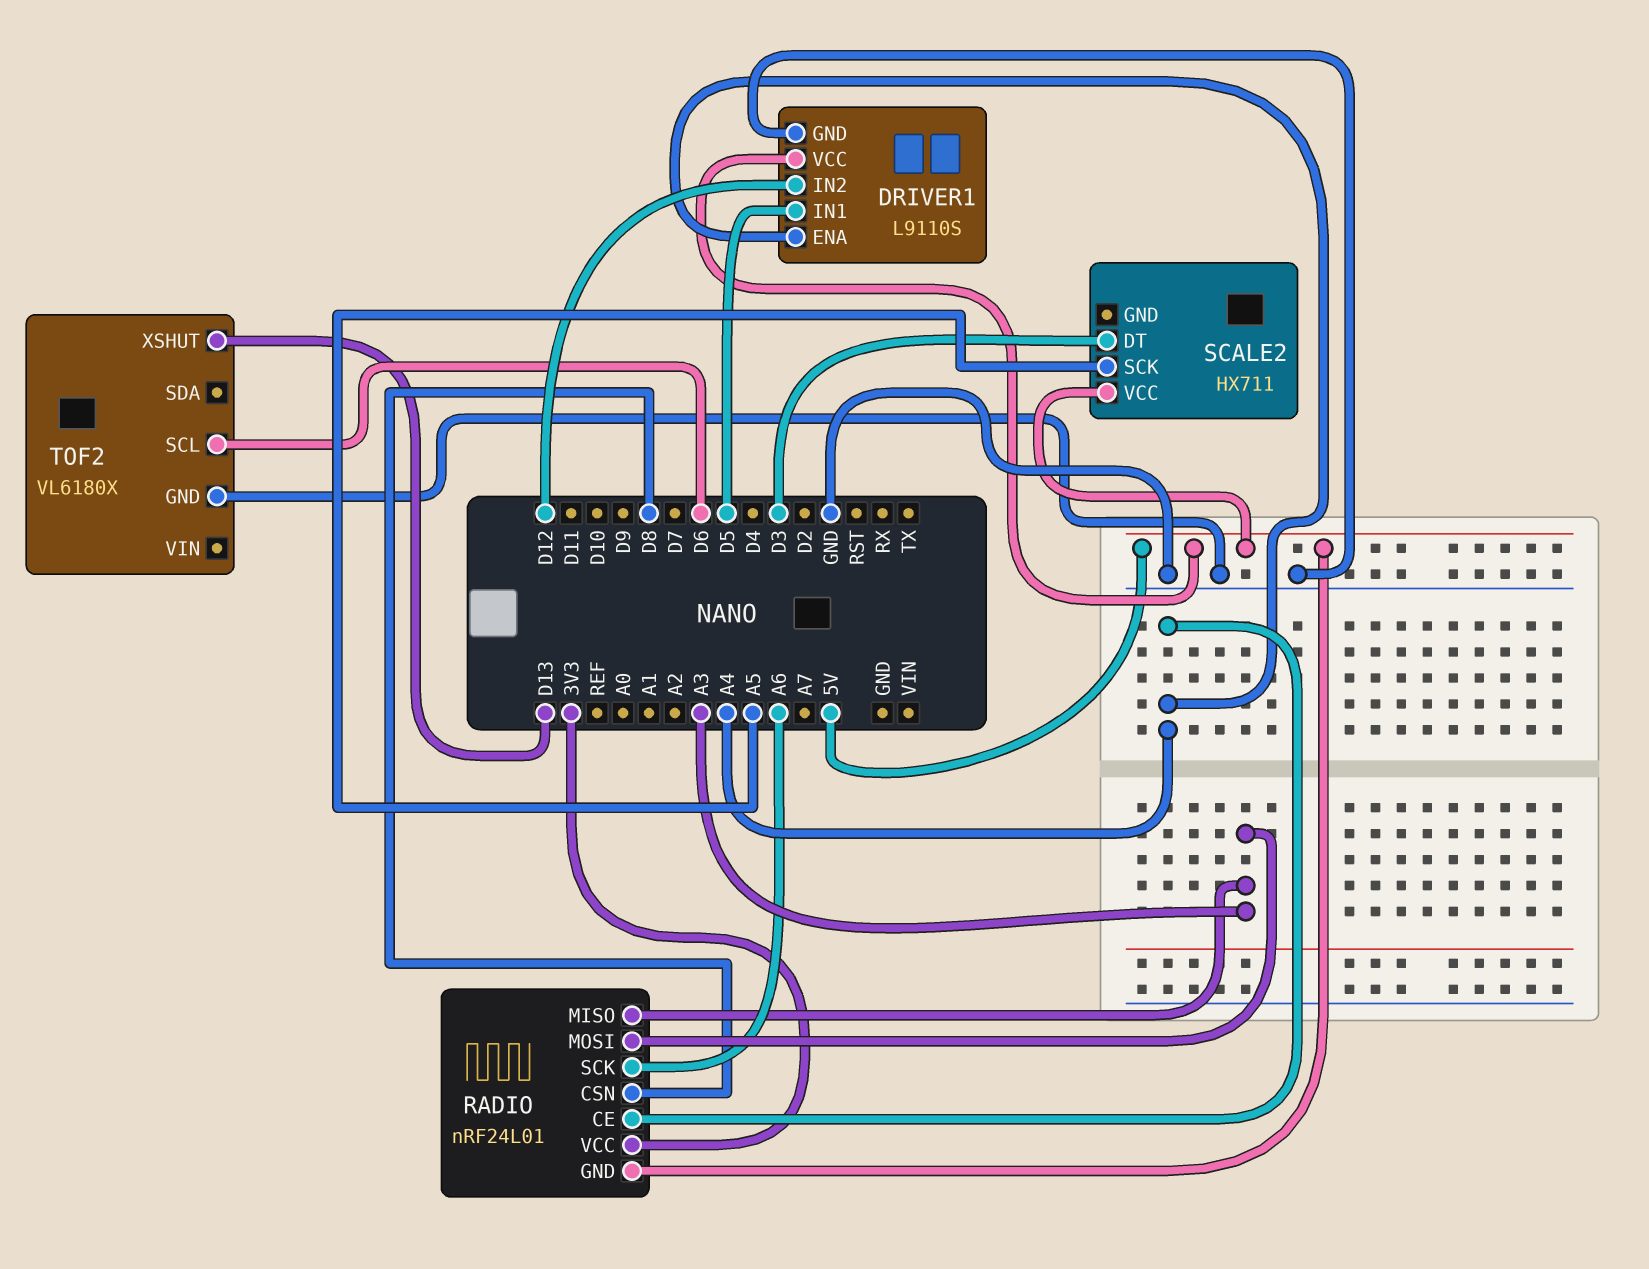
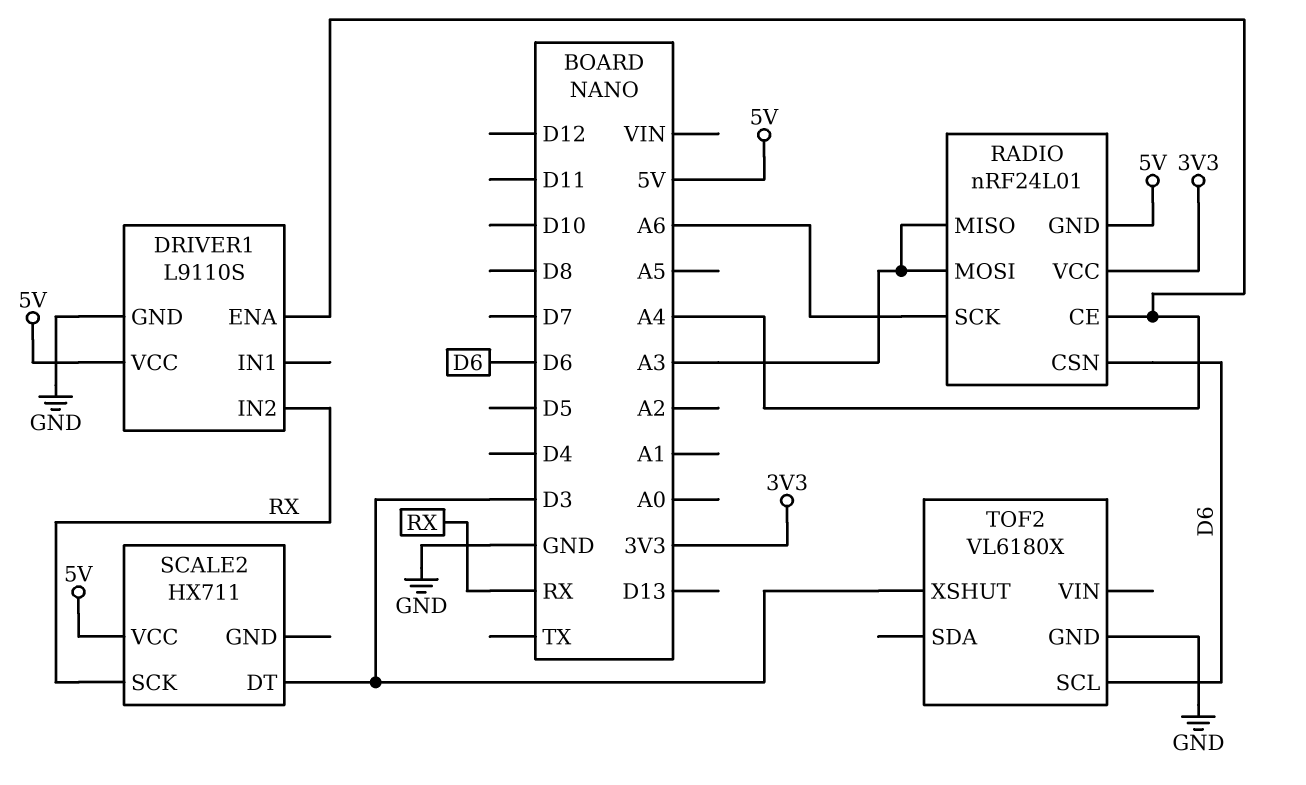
DRIVER1 pin IN1: D5 -> none
DRIVER1 pin IN2: D12 -> RX
RADIO pin CSN: D8 -> D6
SCALE2 pin SCK: A5 -> RX
TOF2 pin XSHUT: D13 -> D3

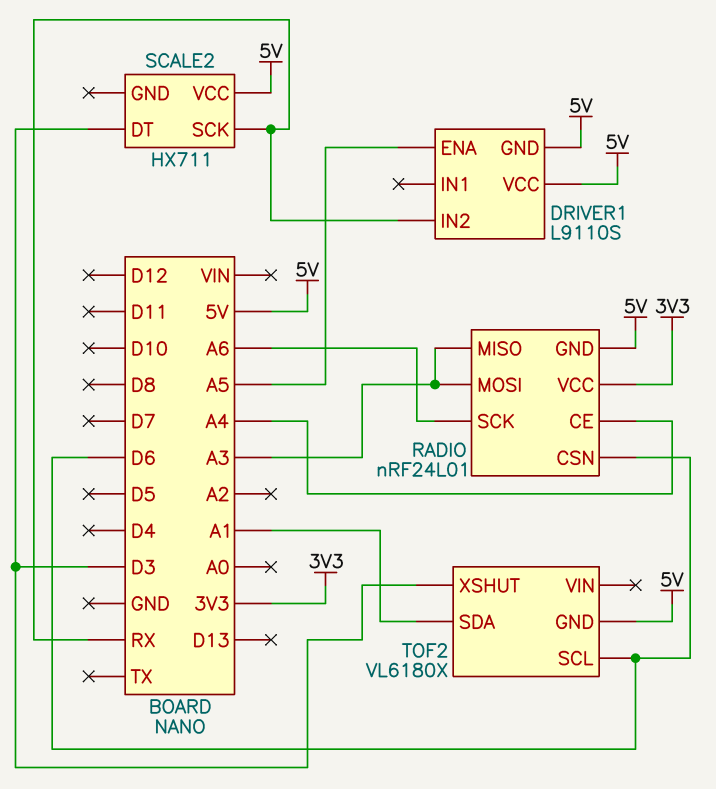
DRIVER1 pin ENA: A4 -> A5
DRIVER1 pin GND: GND -> 5V
TOF2 pin GND: GND -> 5V
TOF2 pin SDA: none -> A1

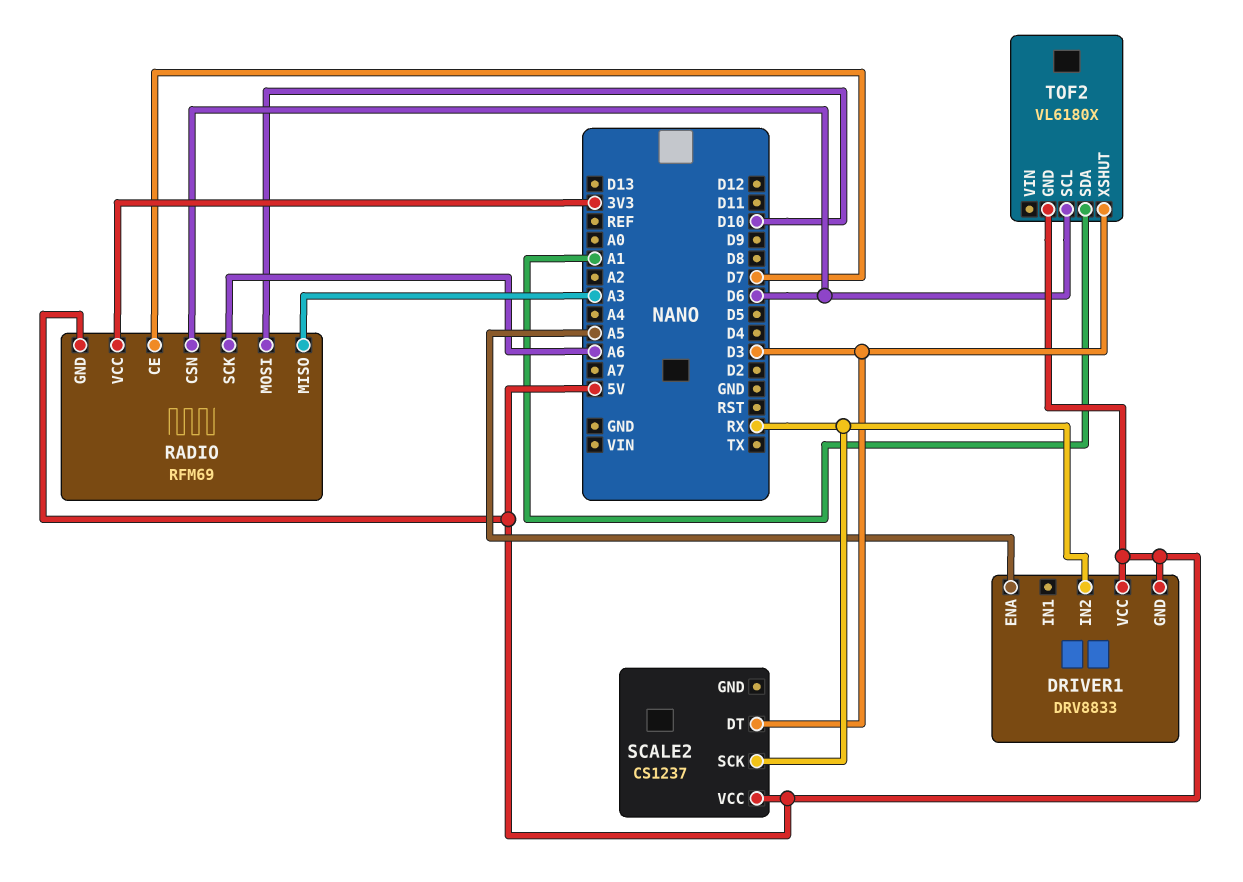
DRIVER1: L9110S -> DRV8833
RADIO: nRF24L01 -> RFM69
RADIO pin CE: A4 -> D7
RADIO pin MOSI: A3 -> D10
SCALE2: HX711 -> CS1237

